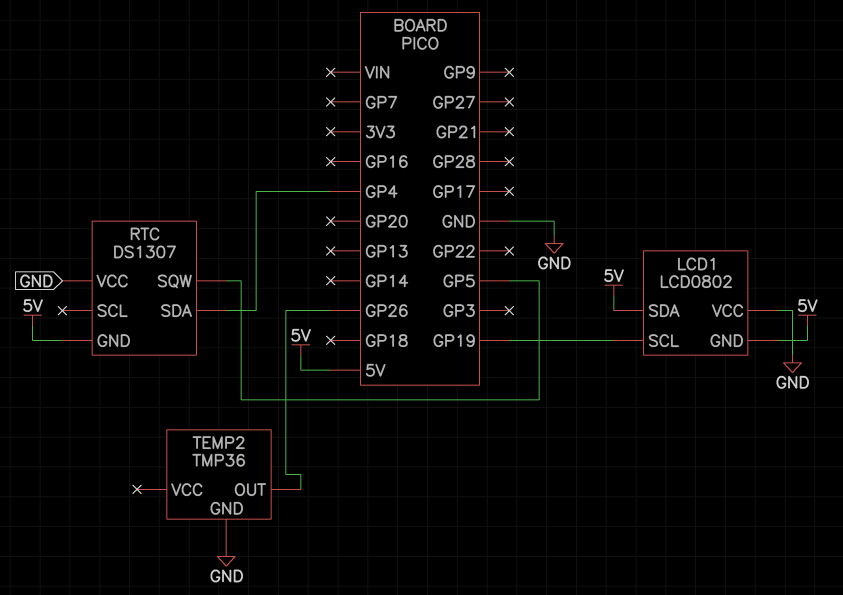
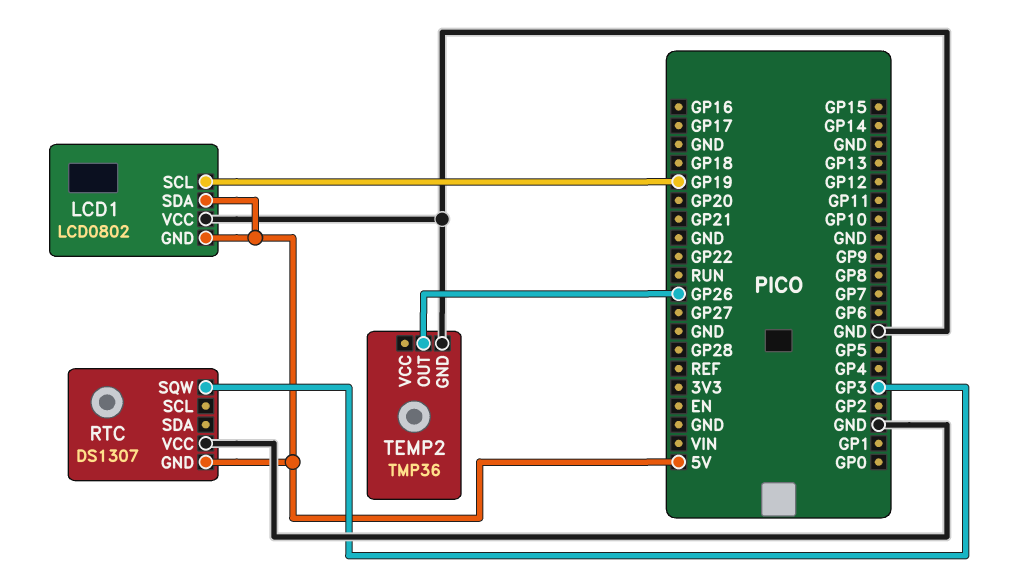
RTC pin SDA: GP4 -> none
RTC pin SQW: GP5 -> GP3

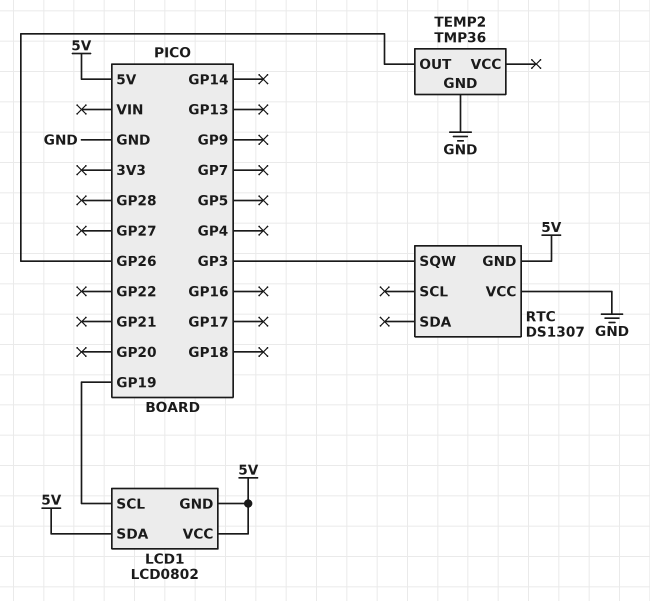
LCD1 pin VCC: GND -> 5V

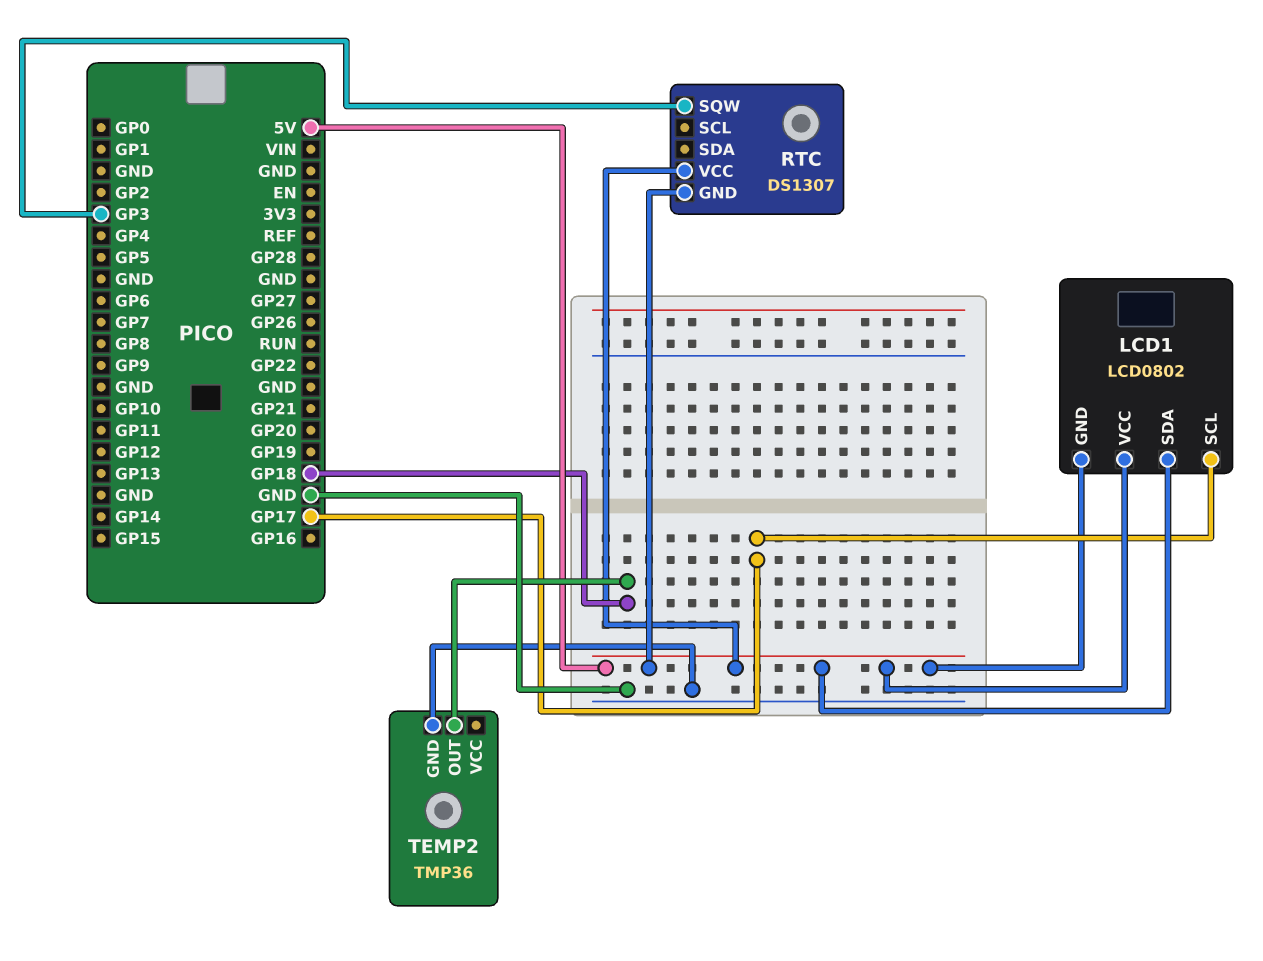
LCD1 pin SCL: GP19 -> GP17
RTC pin VCC: GND -> 5V
TEMP2 pin OUT: GP26 -> GP18

